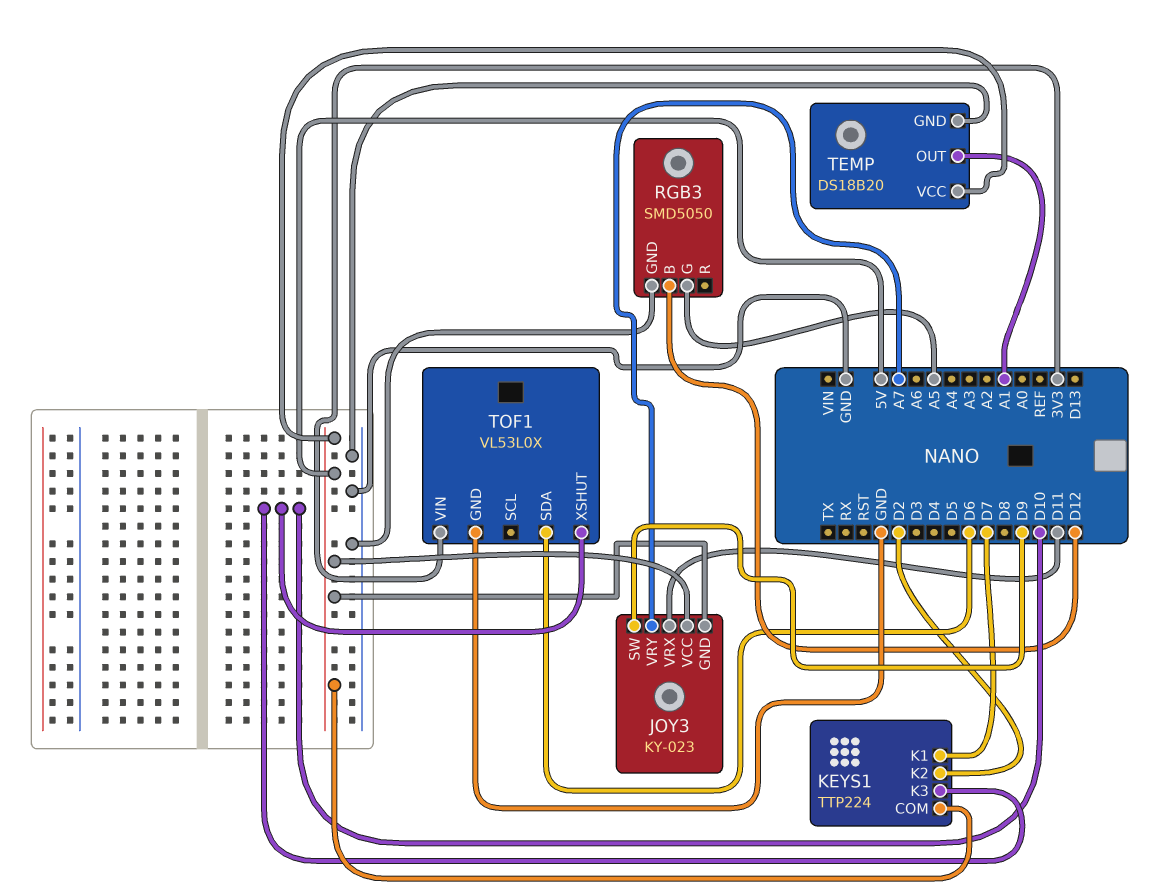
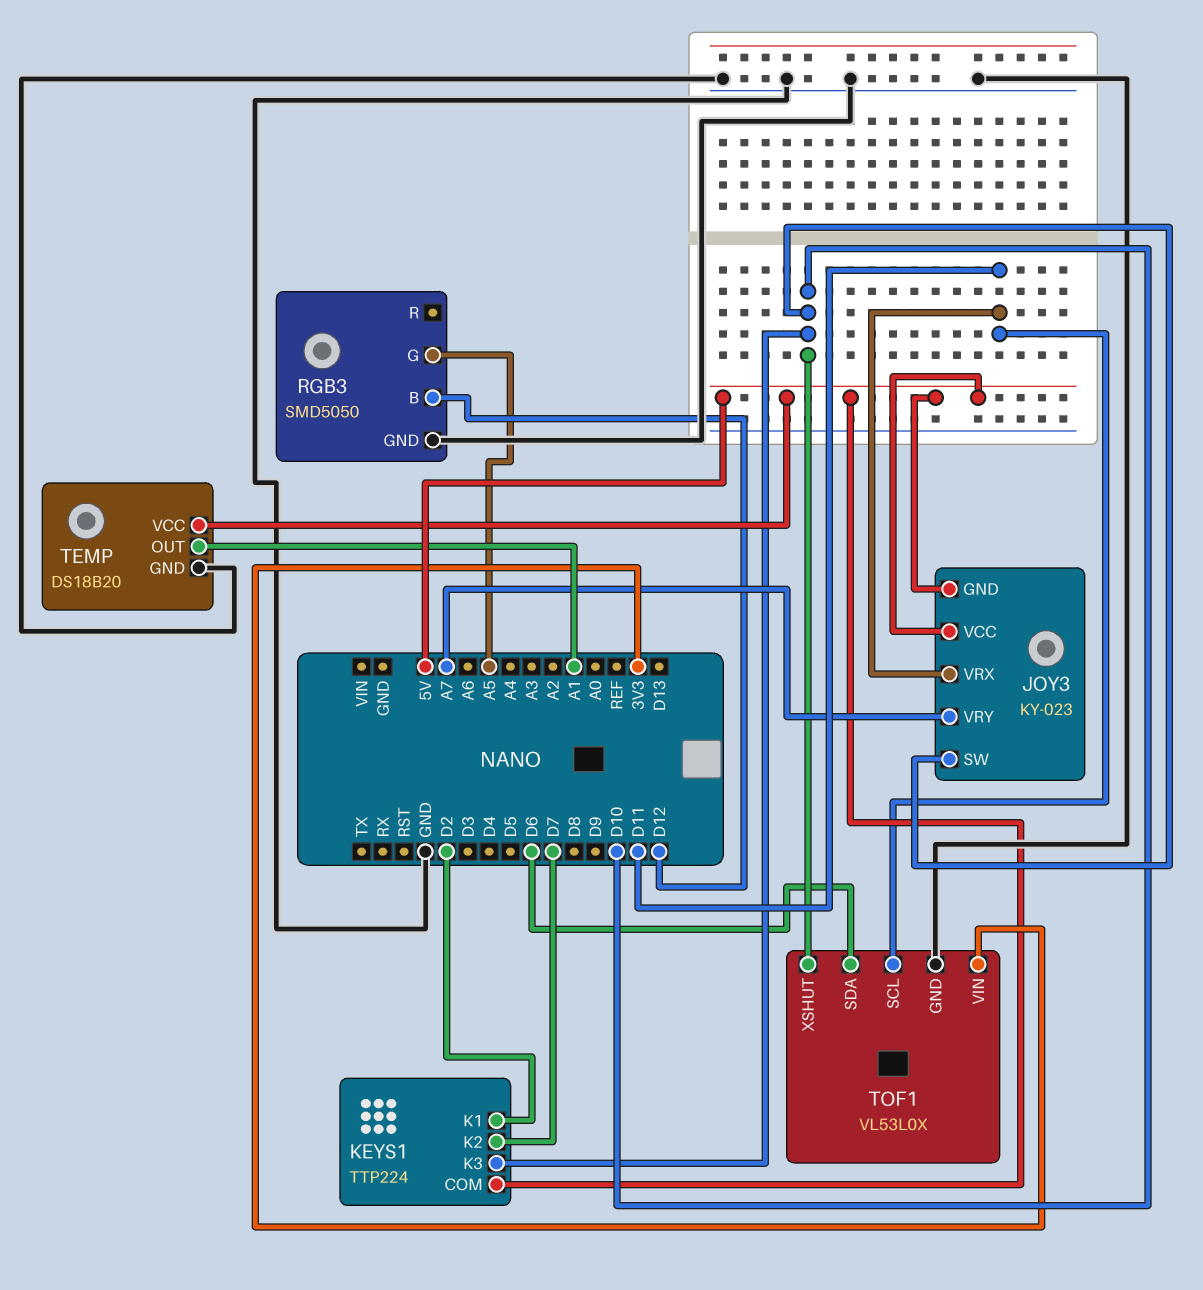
JOY3 pin SW: D9 -> D10
KEYS1 pin K1: D7 -> D2
KEYS1 pin K2: D2 -> D7
TOF1 pin SCL: none -> D11

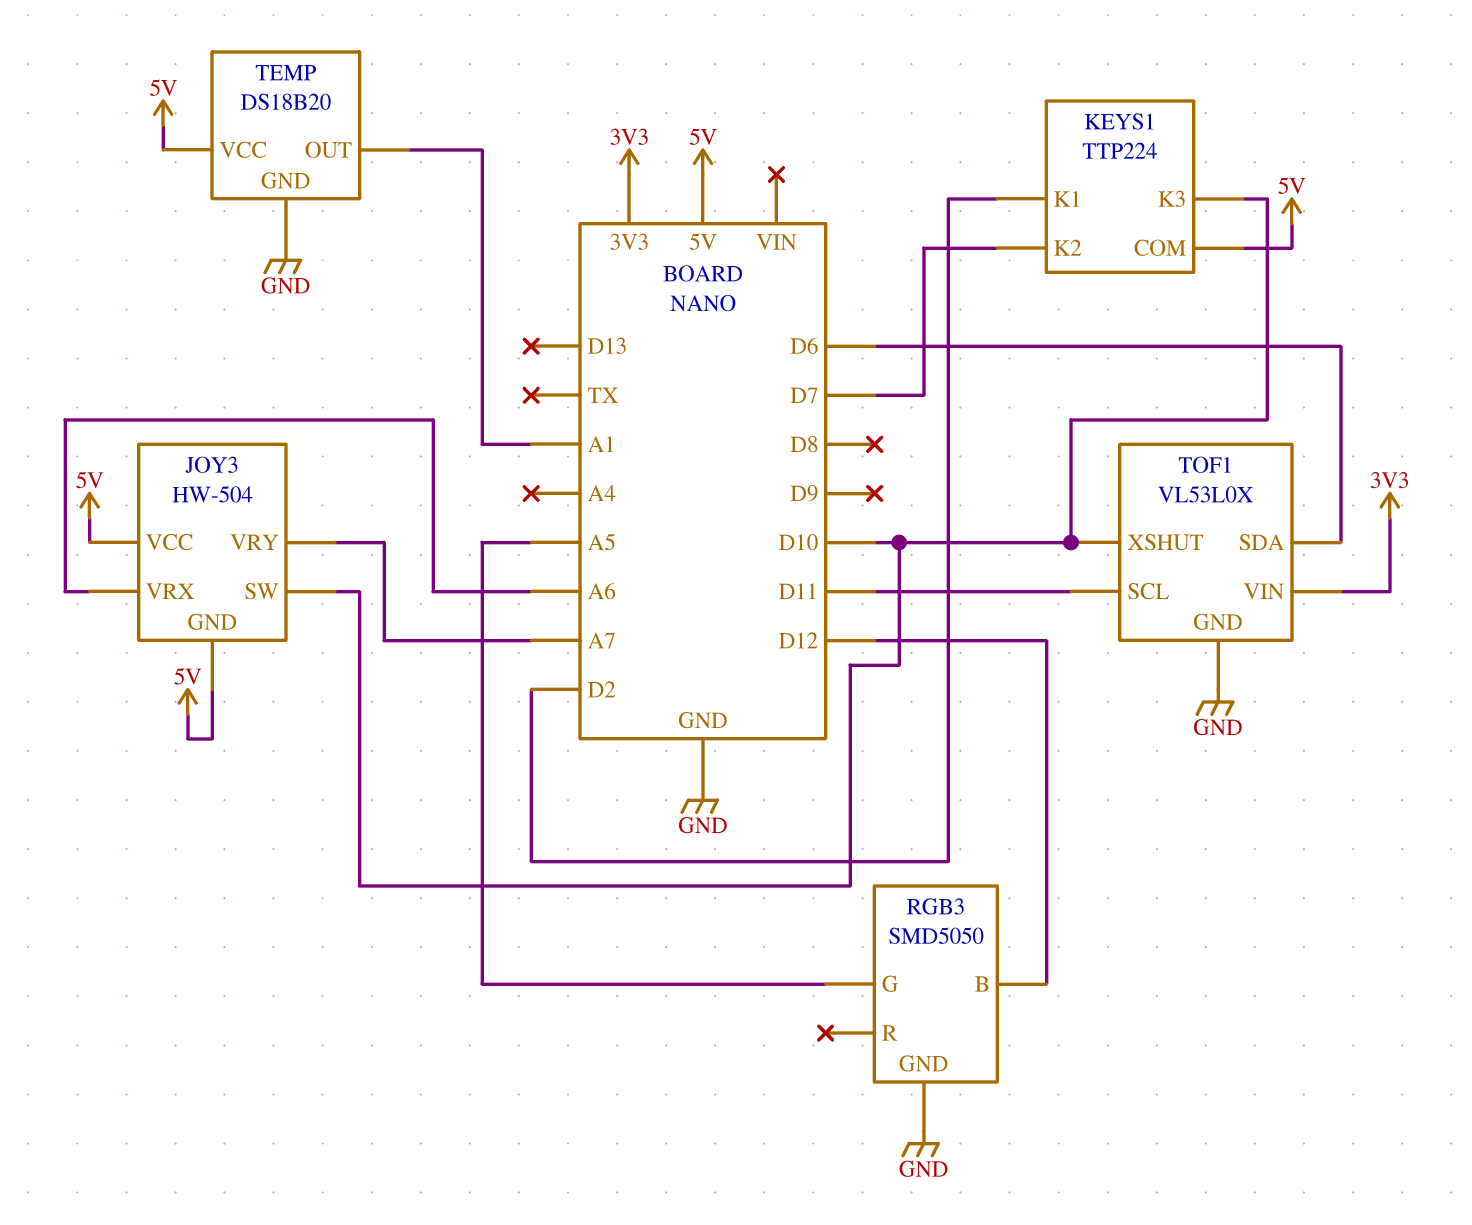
JOY3: KY-023 -> HW-504
JOY3 pin VRX: D11 -> A6

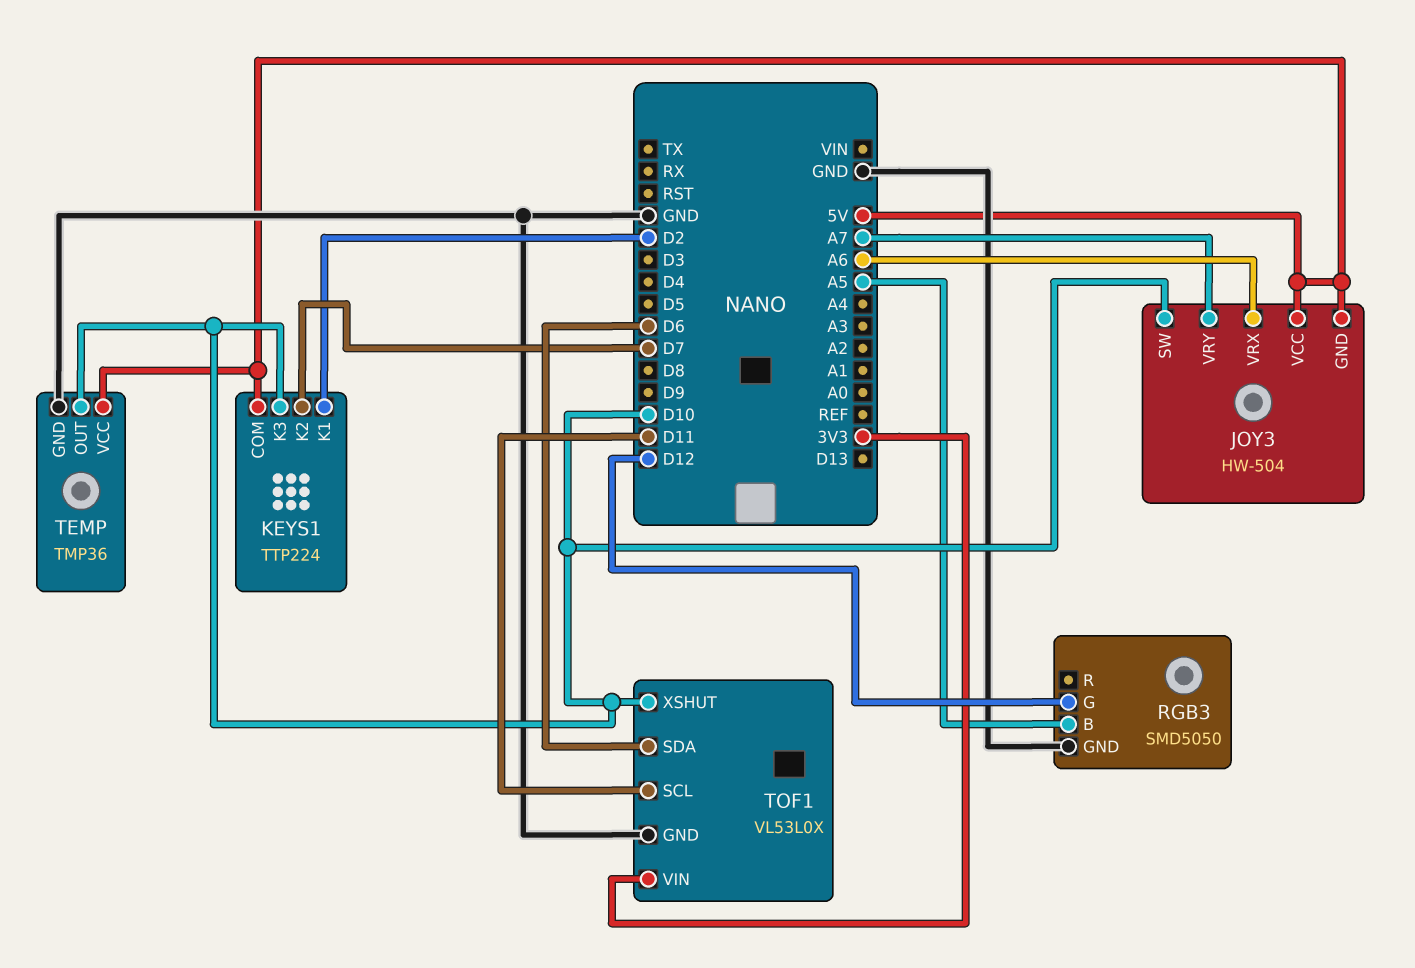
RGB3 pin B: D12 -> A5
RGB3 pin G: A5 -> D12
TEMP: DS18B20 -> TMP36
TEMP pin OUT: A1 -> D10

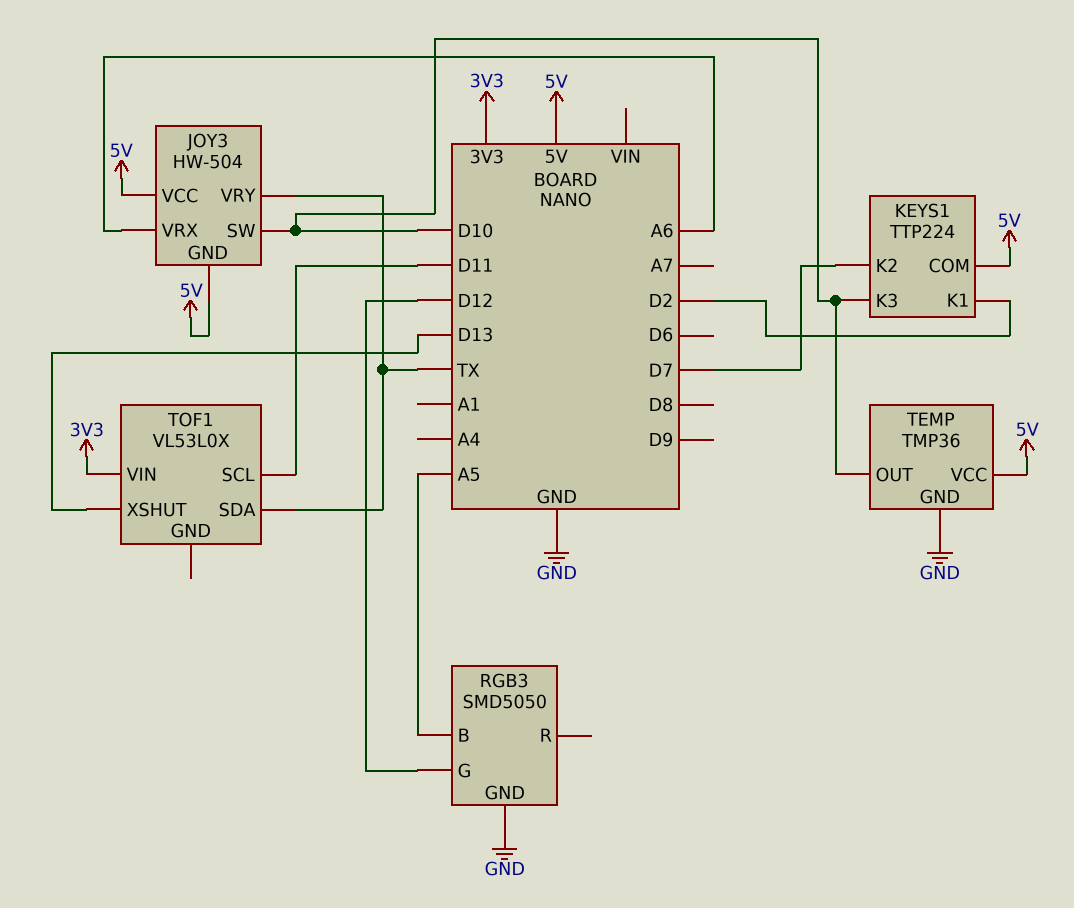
JOY3 pin VRY: A7 -> TX
TOF1 pin GND: GND -> none
TOF1 pin SDA: D6 -> TX
TOF1 pin XSHUT: D10 -> D13

